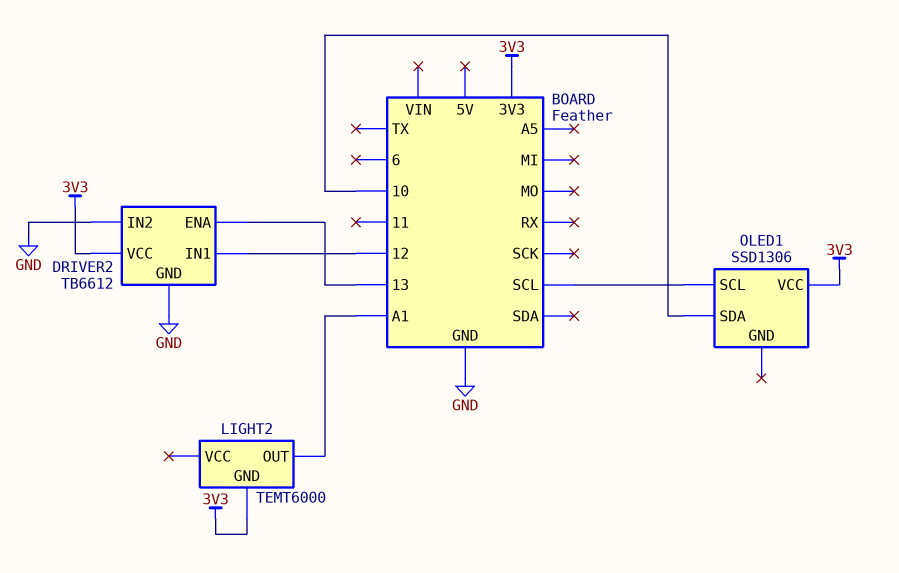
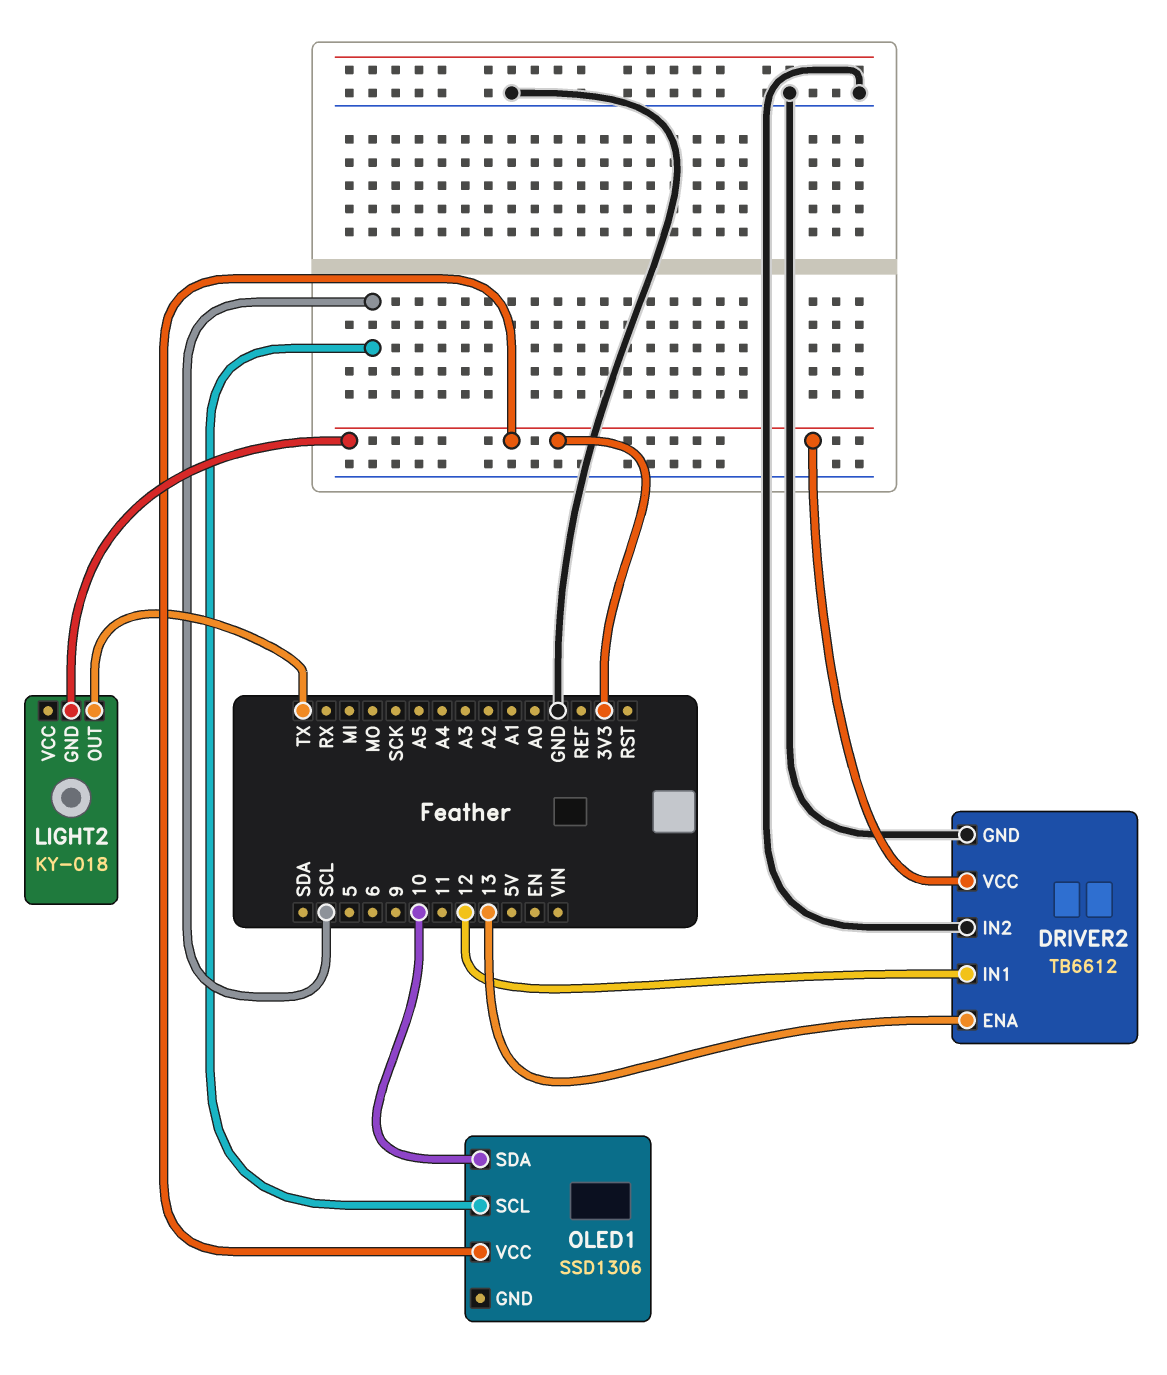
LIGHT2: TEMT6000 -> KY-018
LIGHT2 pin OUT: A1 -> TX

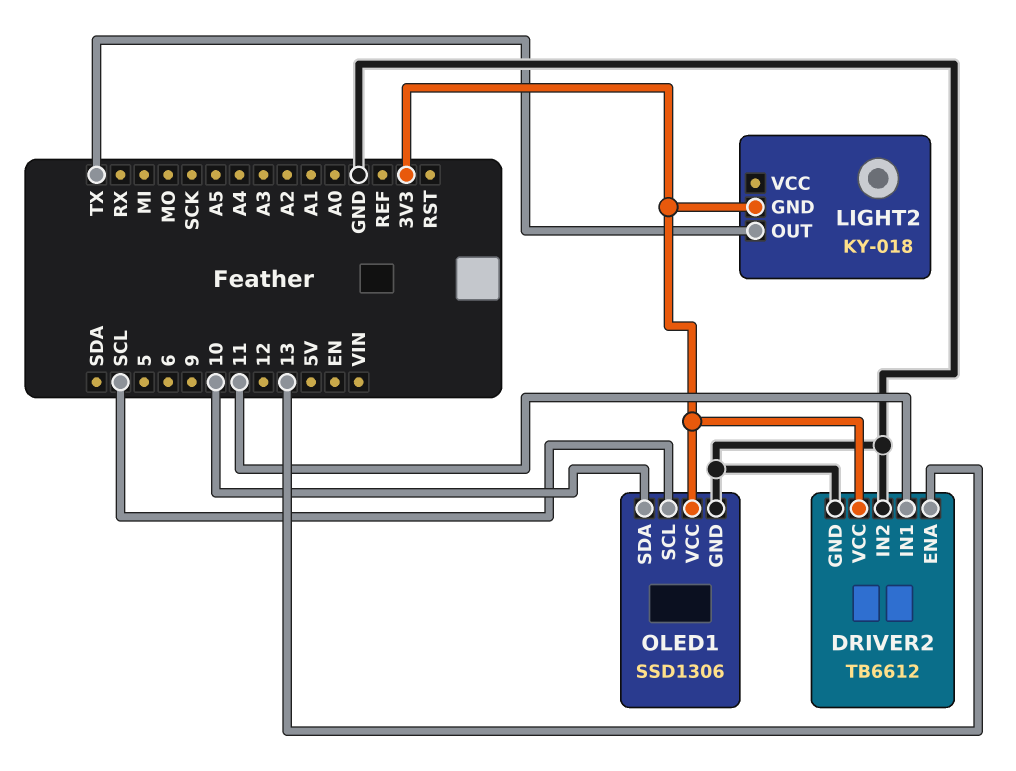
DRIVER2 pin IN1: 12 -> 11
OLED1 pin GND: none -> GND

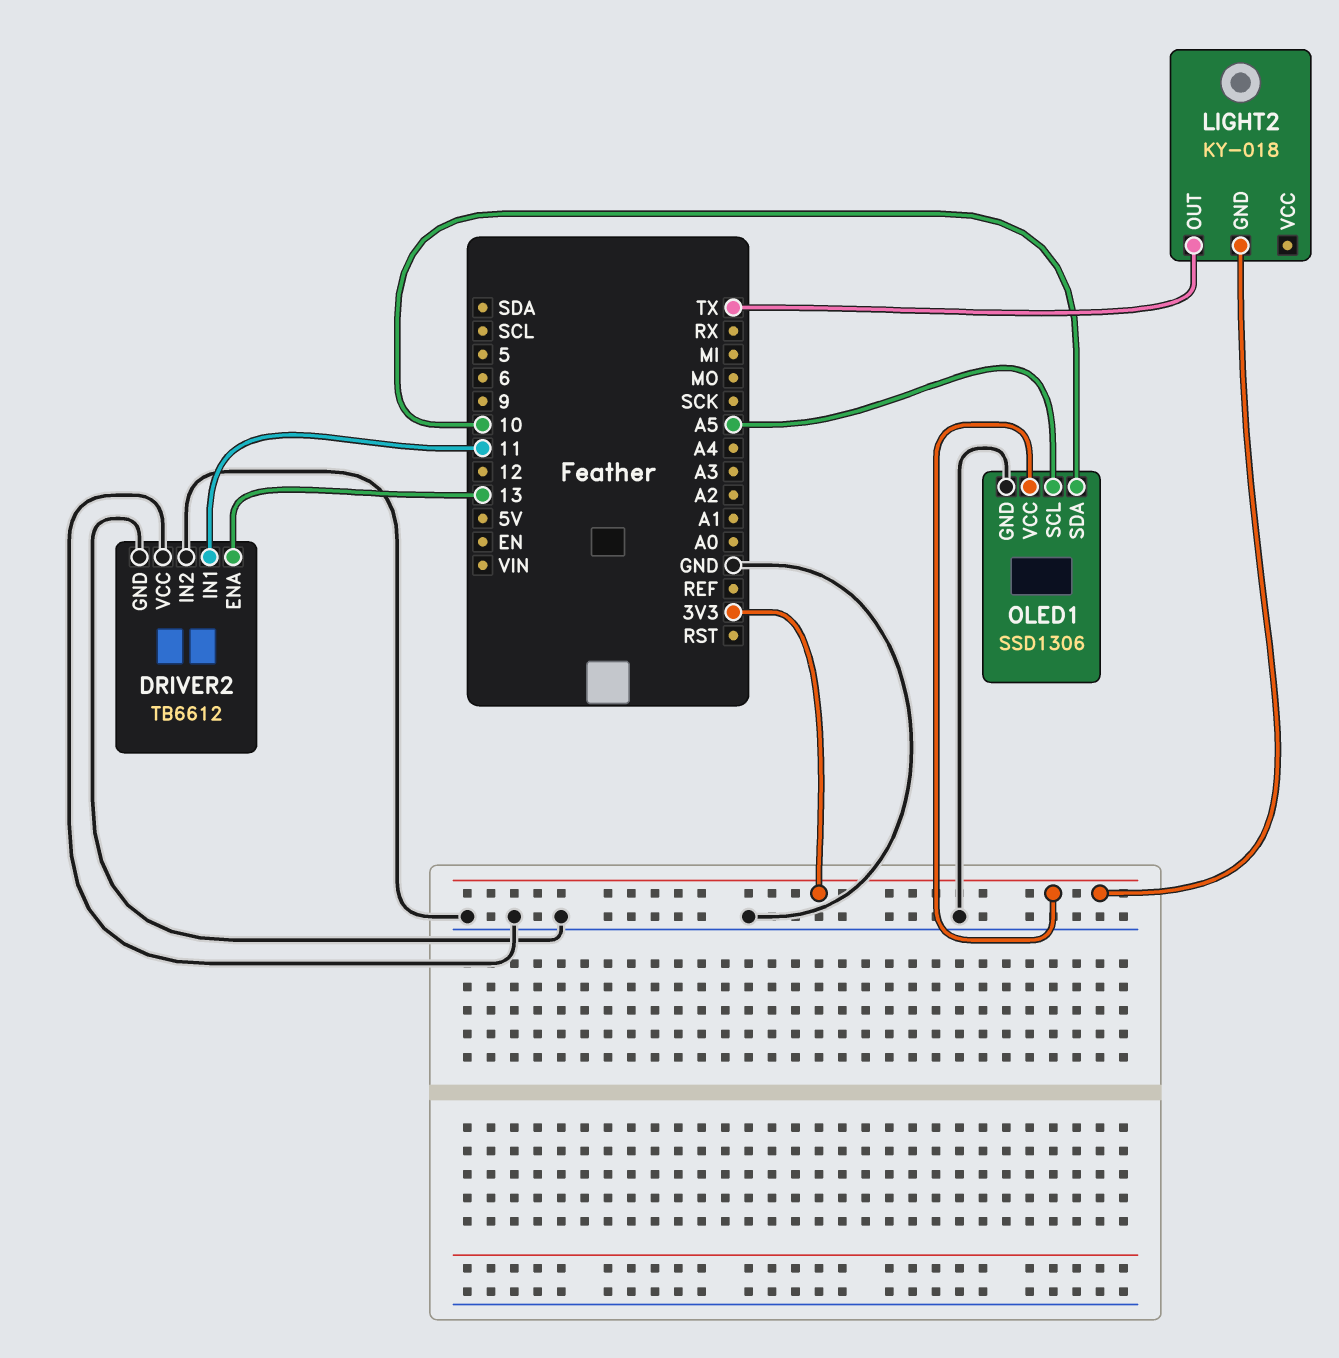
DRIVER2 pin VCC: 3V3 -> GND
OLED1 pin SCL: SCL -> A5

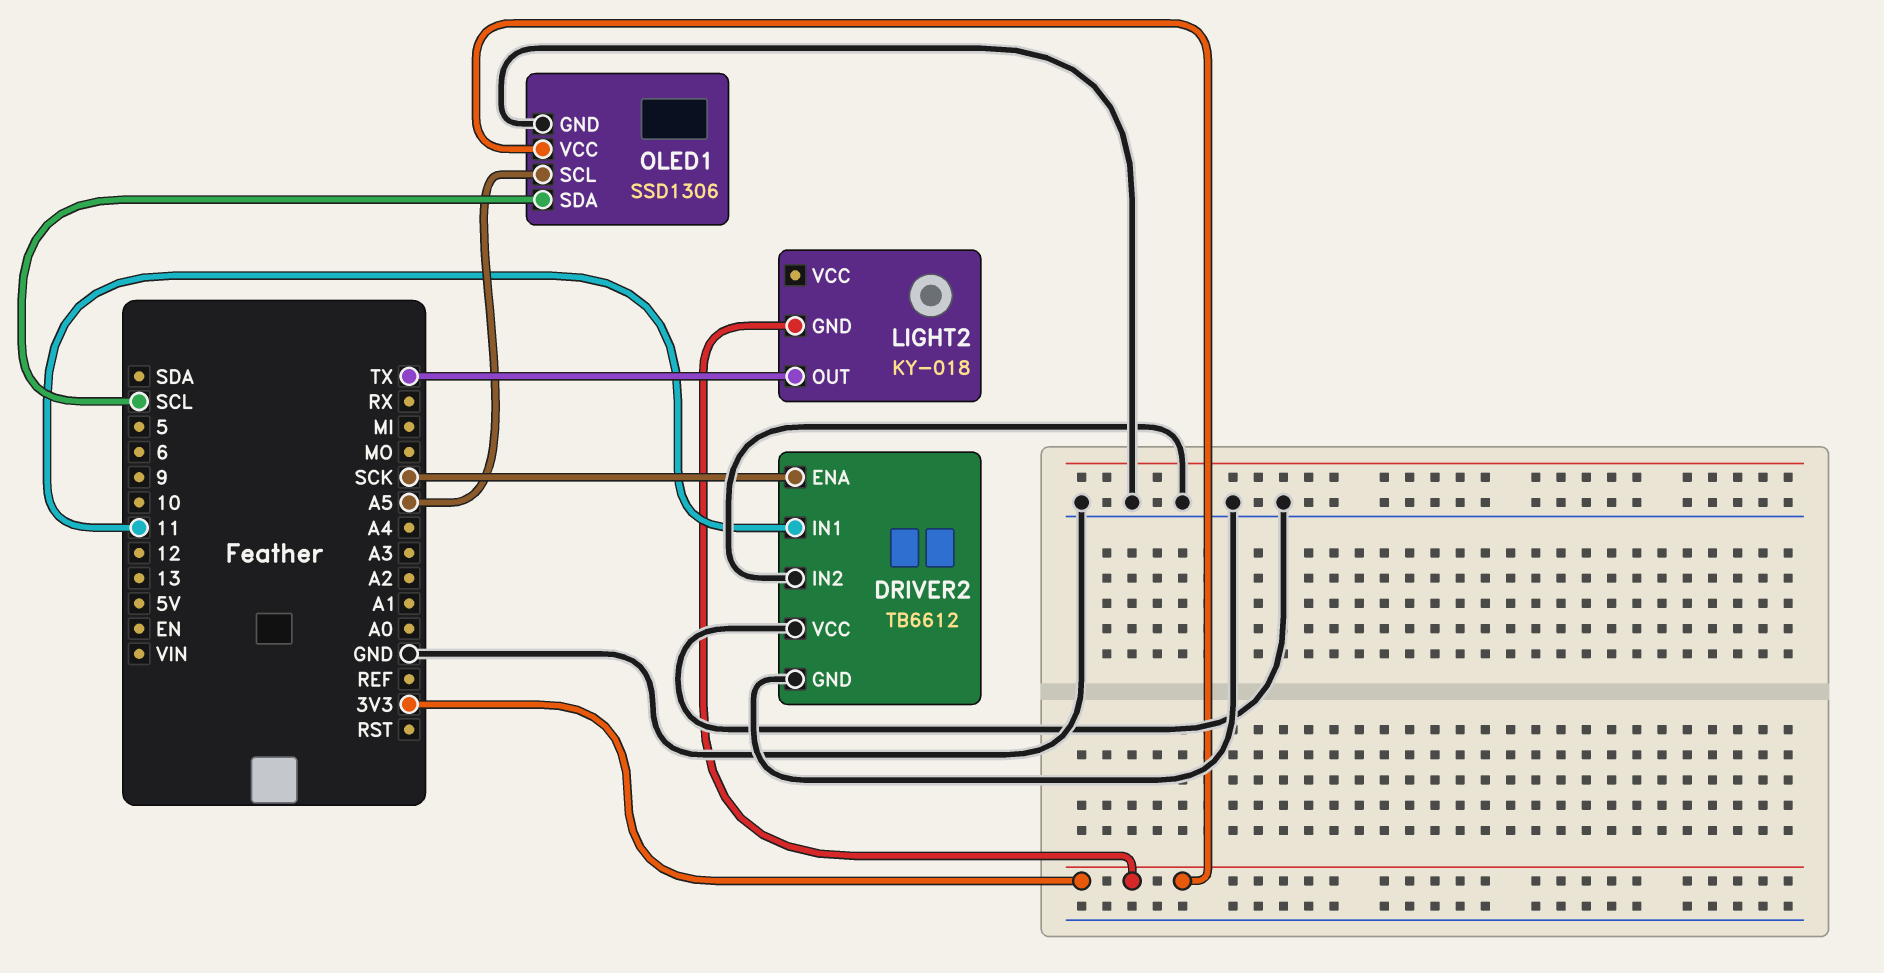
DRIVER2 pin ENA: 13 -> SCK
OLED1 pin SDA: 10 -> SCL

